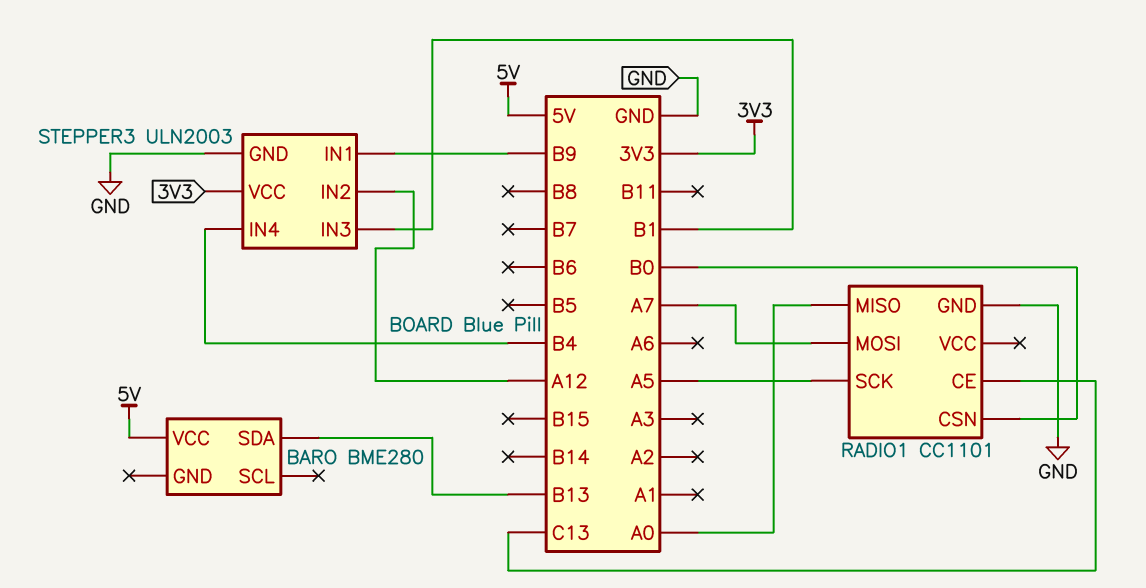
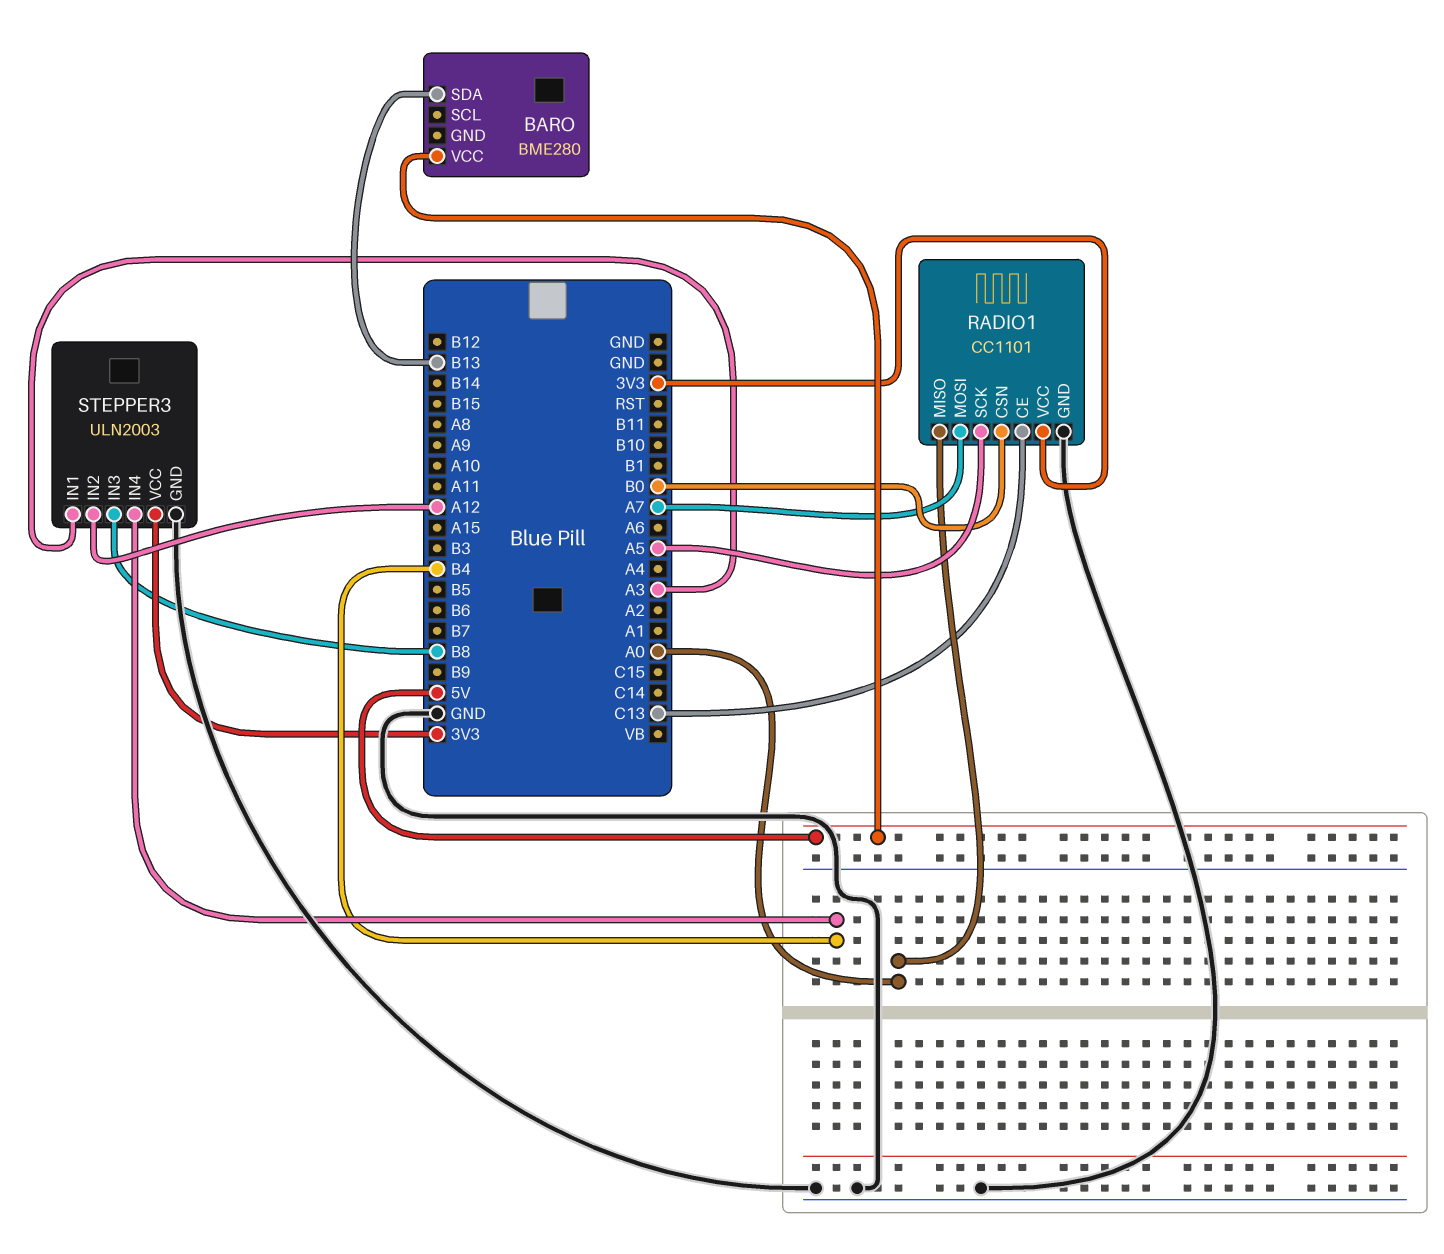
RADIO1 pin VCC: none -> 3V3
STEPPER3 pin IN1: B9 -> A3
STEPPER3 pin IN3: B1 -> B8

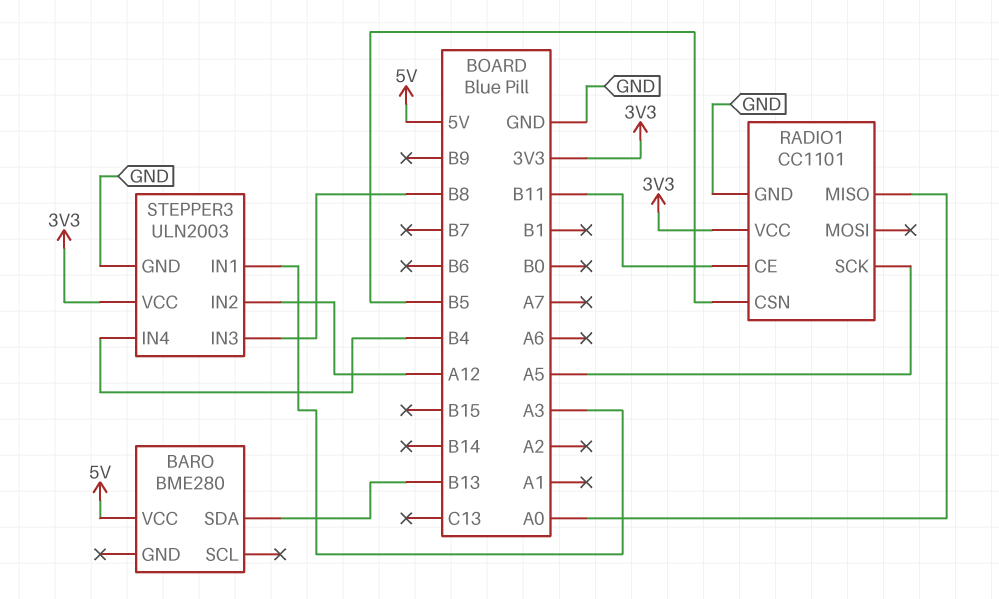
RADIO1 pin CE: C13 -> B11
RADIO1 pin CSN: B0 -> B5
RADIO1 pin MOSI: A7 -> none

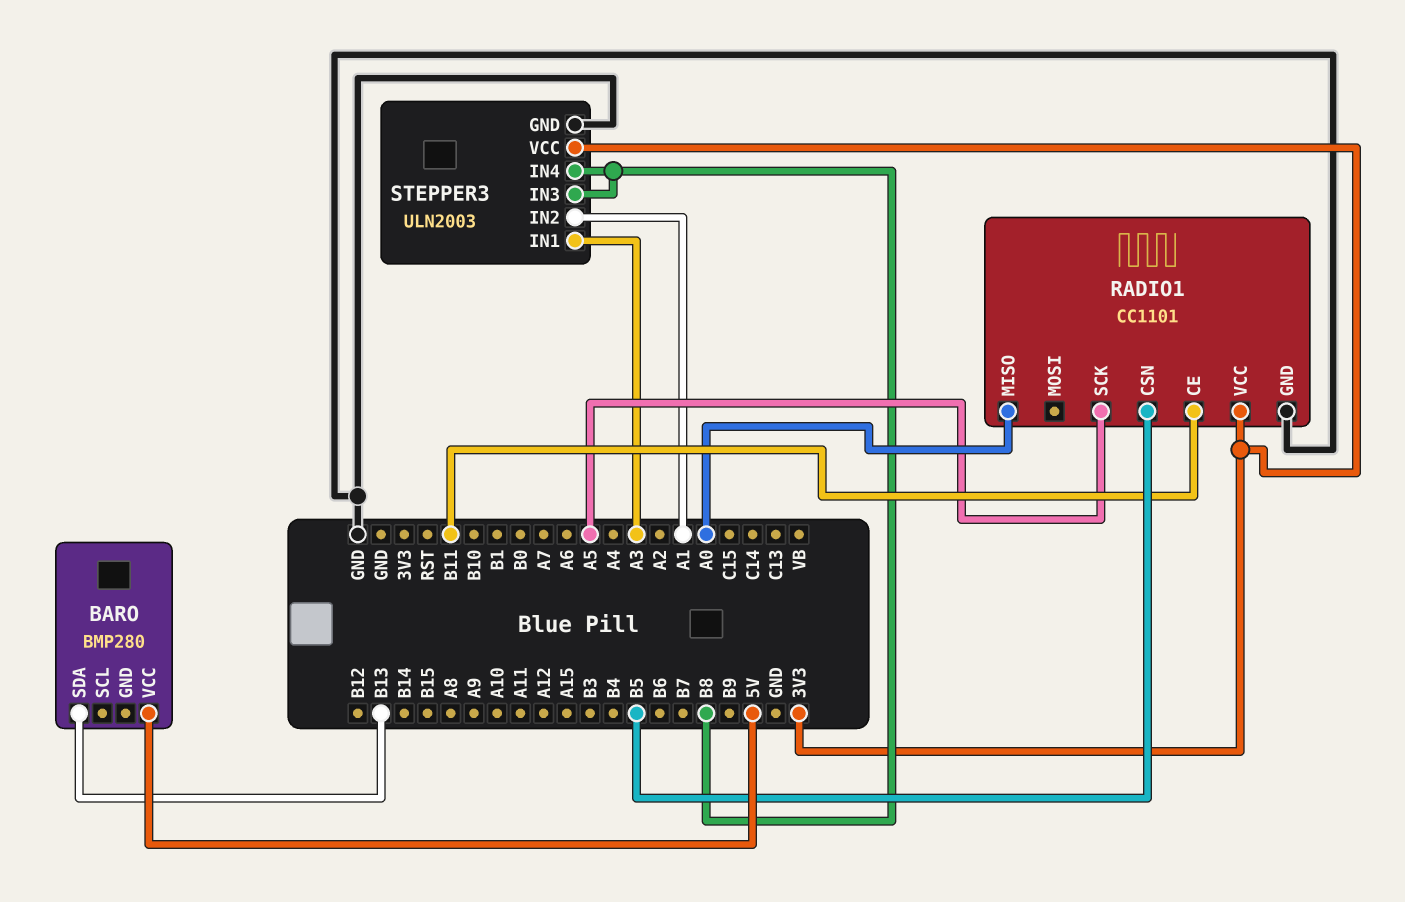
BARO: BME280 -> BMP280
STEPPER3 pin IN2: A12 -> A1
STEPPER3 pin IN4: B4 -> B8

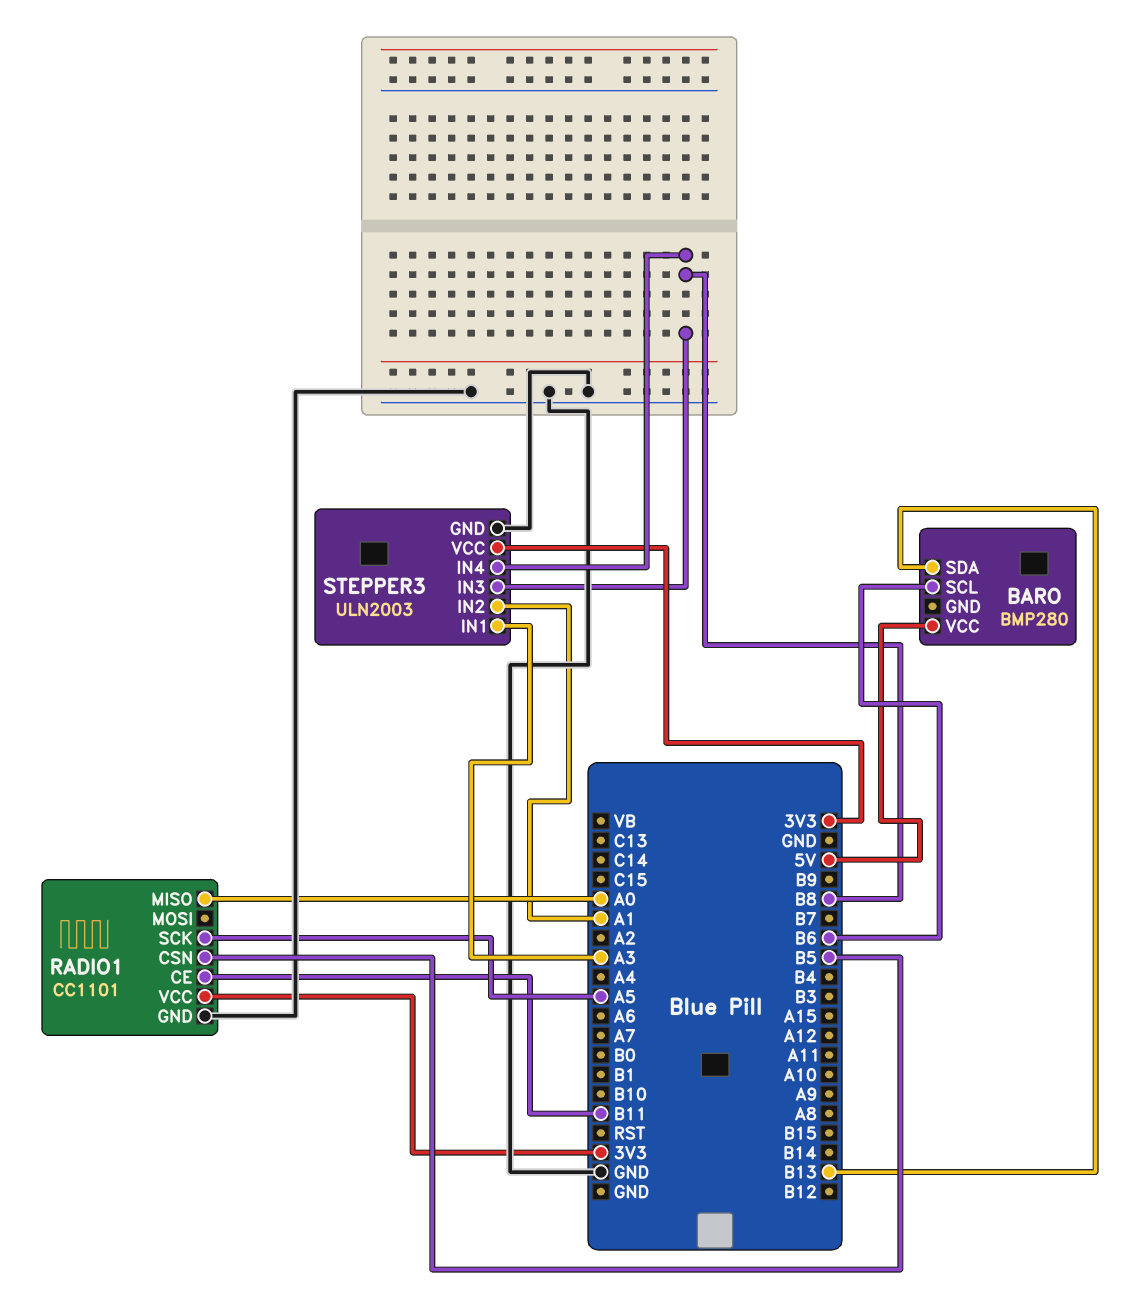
BARO pin SCL: none -> B6

